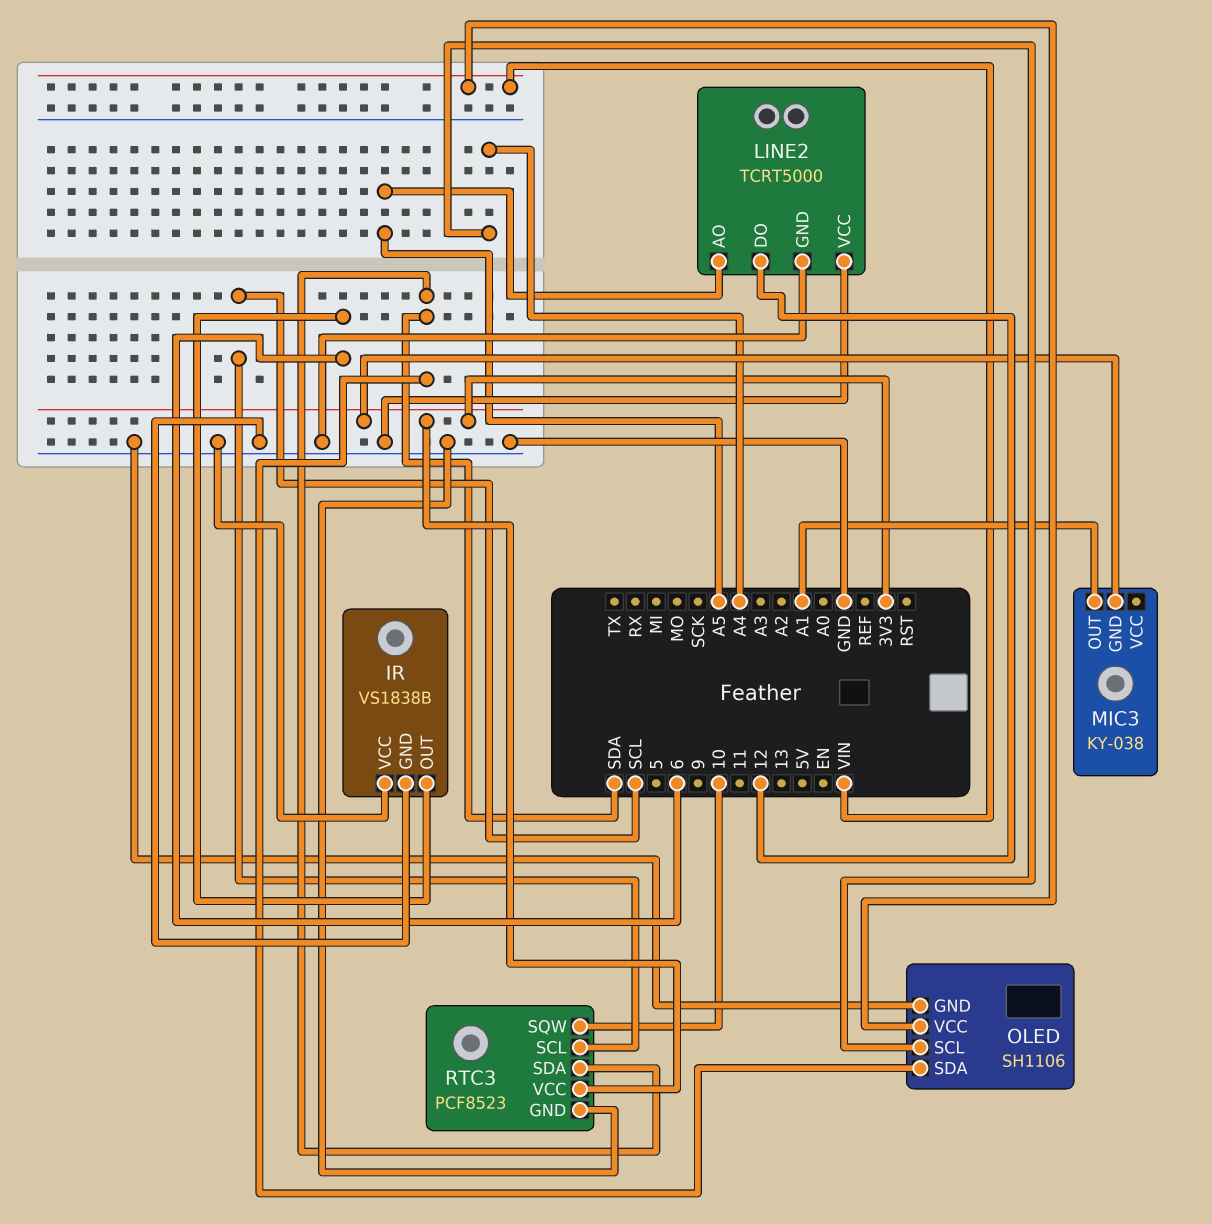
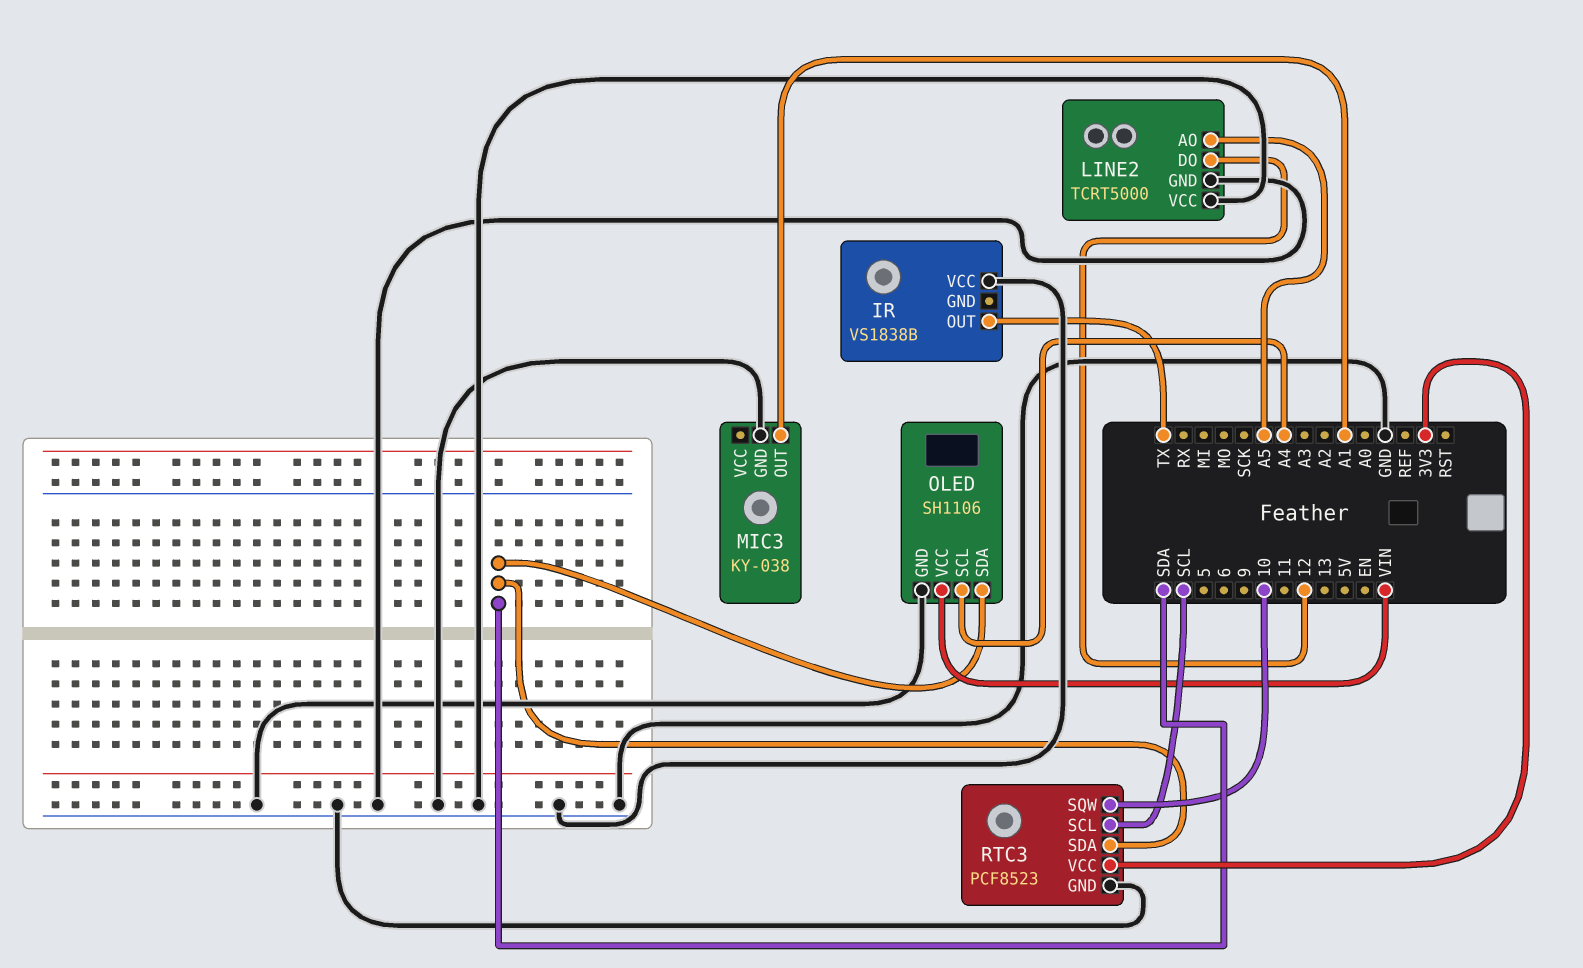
IR pin GND: GND -> none
IR pin OUT: 6 -> TX
MIC3 pin GND: 3V3 -> GND

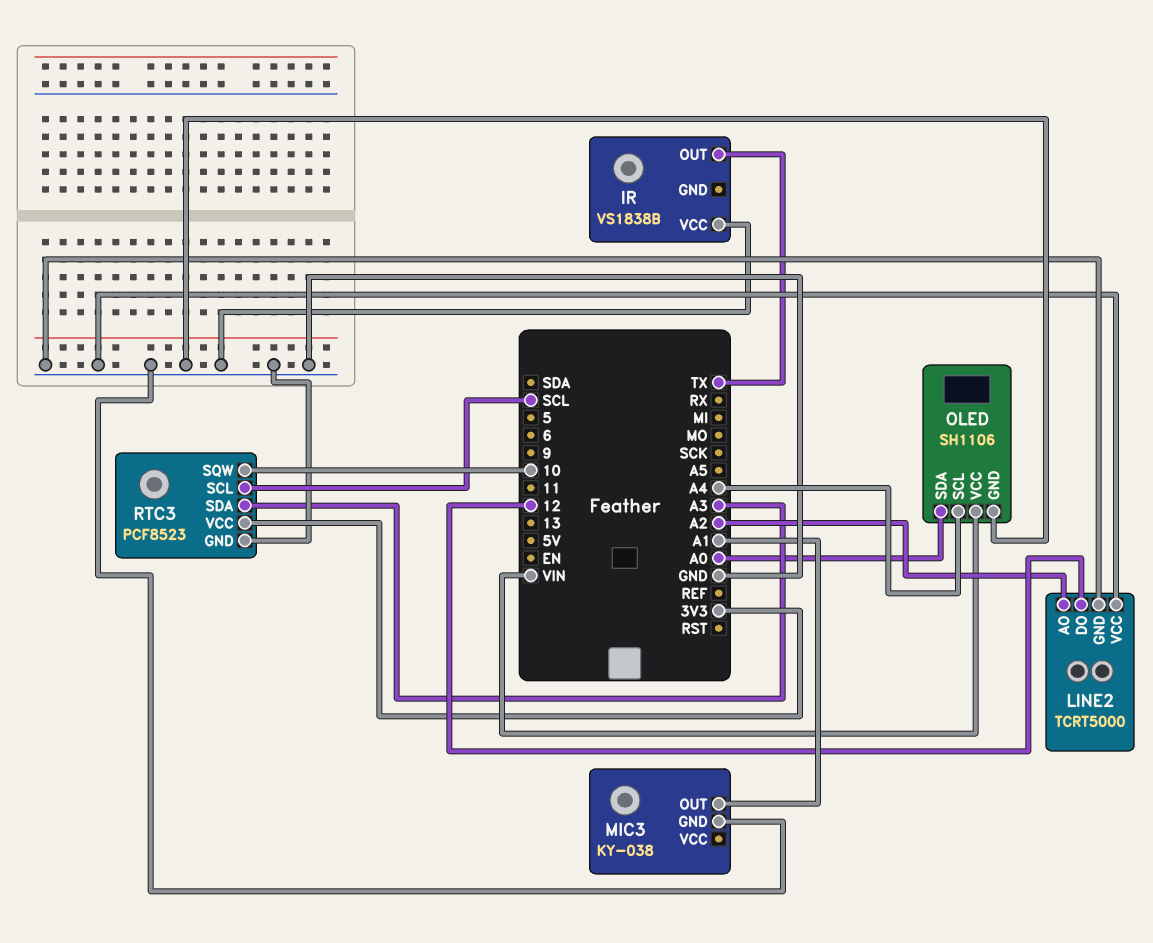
LINE2 pin AO: A5 -> A2
OLED pin SDA: SDA -> A0
RTC3 pin SDA: SDA -> A3

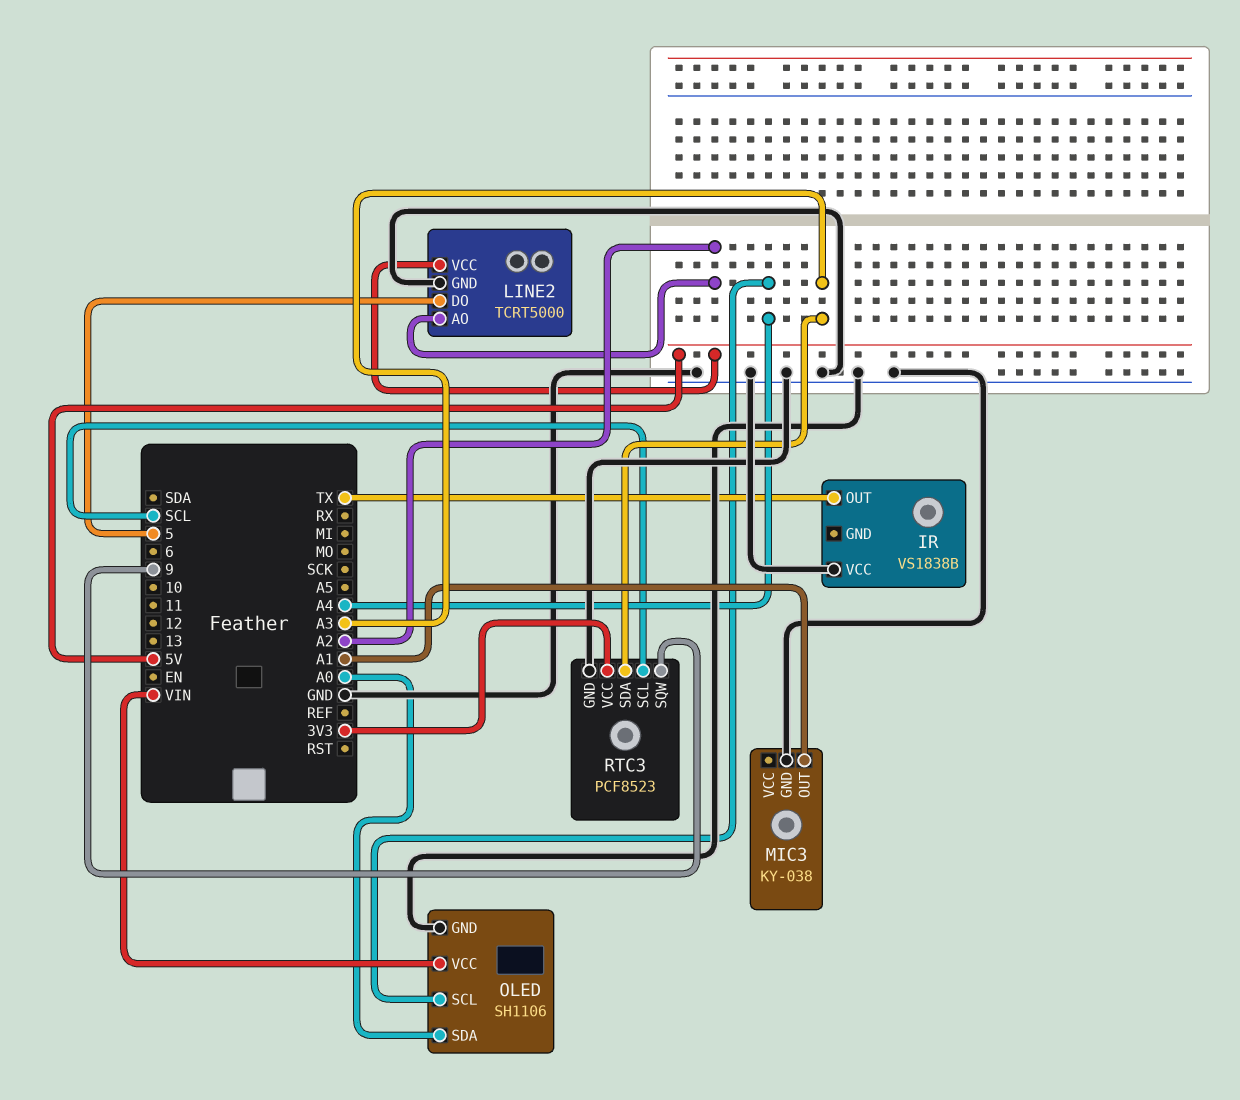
LINE2 pin DO: 12 -> 5
LINE2 pin VCC: GND -> 5V
RTC3 pin SQW: 10 -> 9

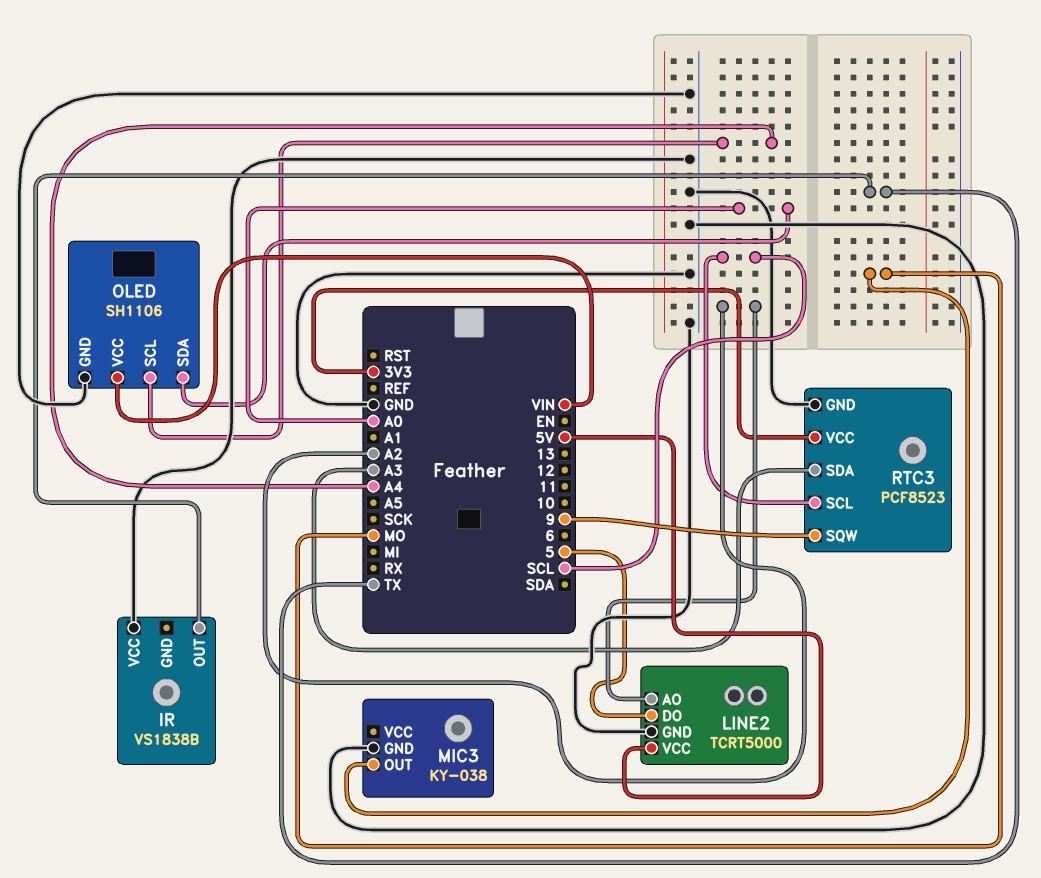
MIC3 pin OUT: A1 -> MO

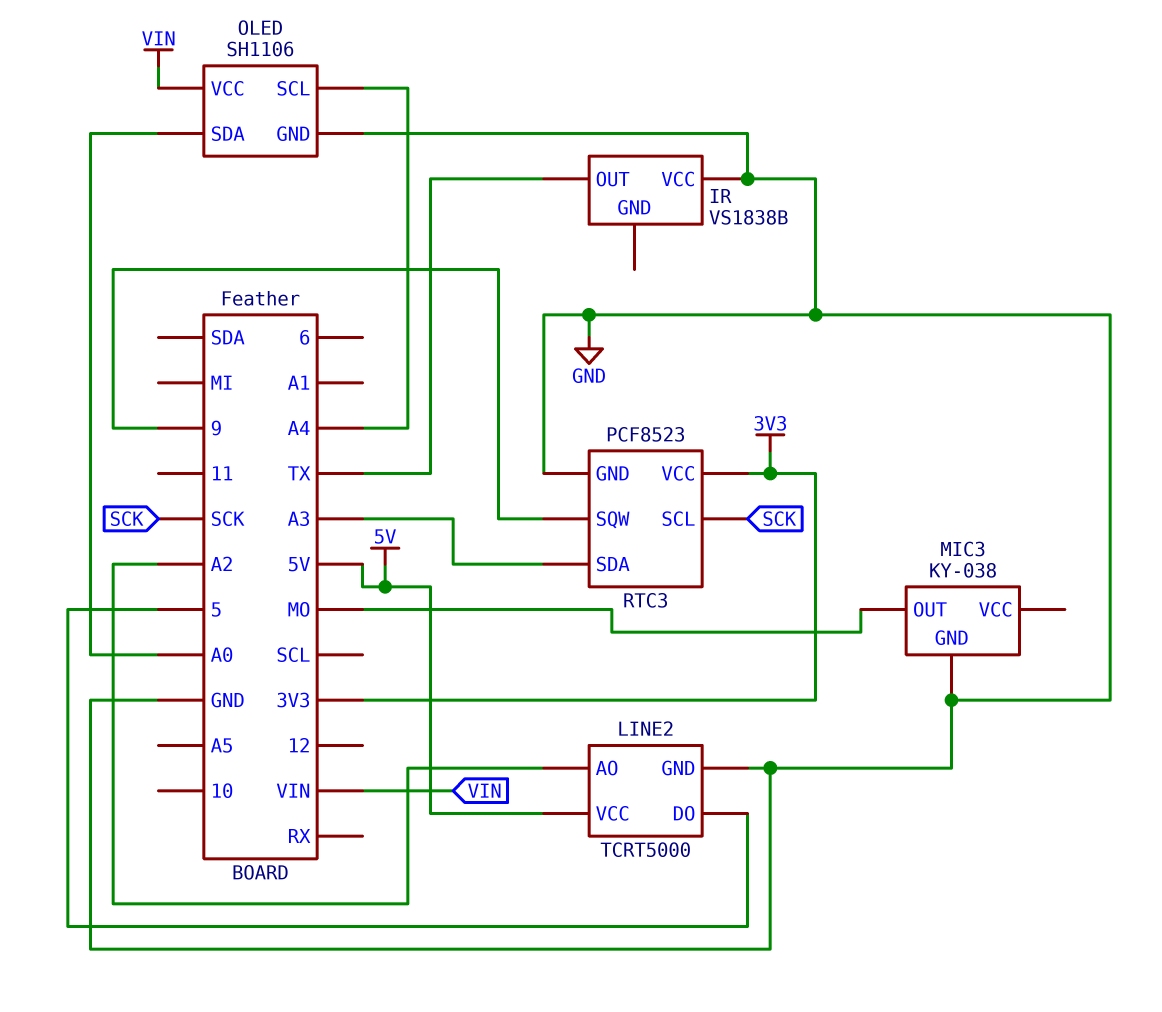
RTC3 pin SCL: SCL -> SCK

